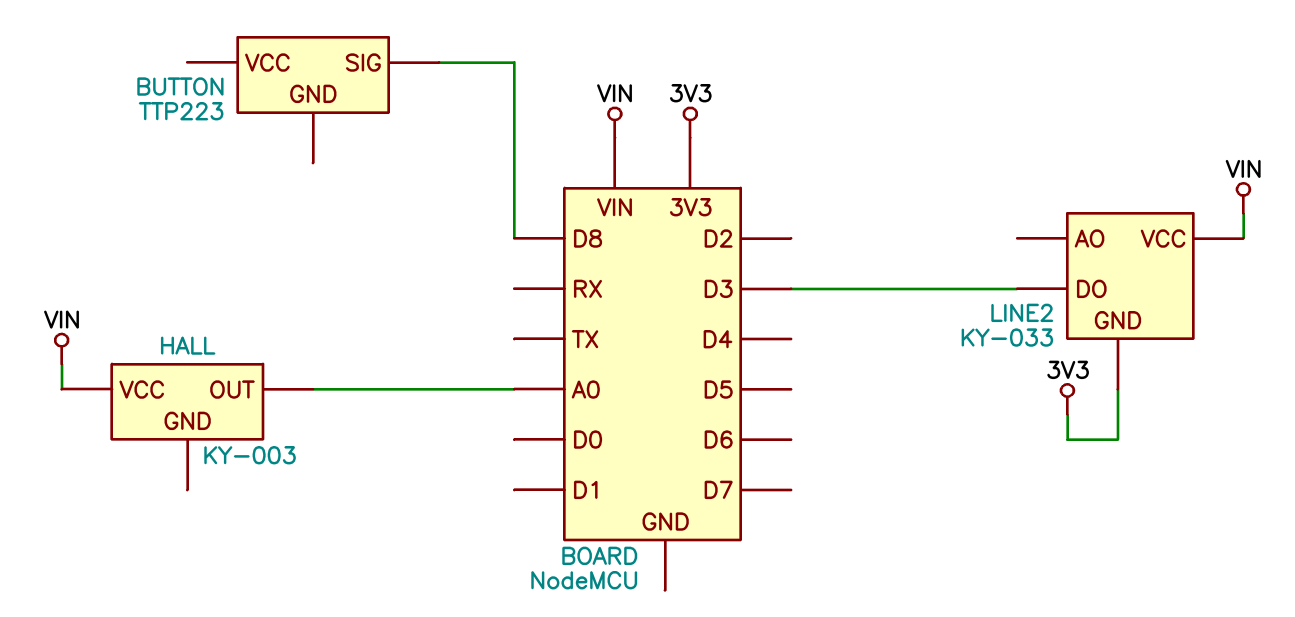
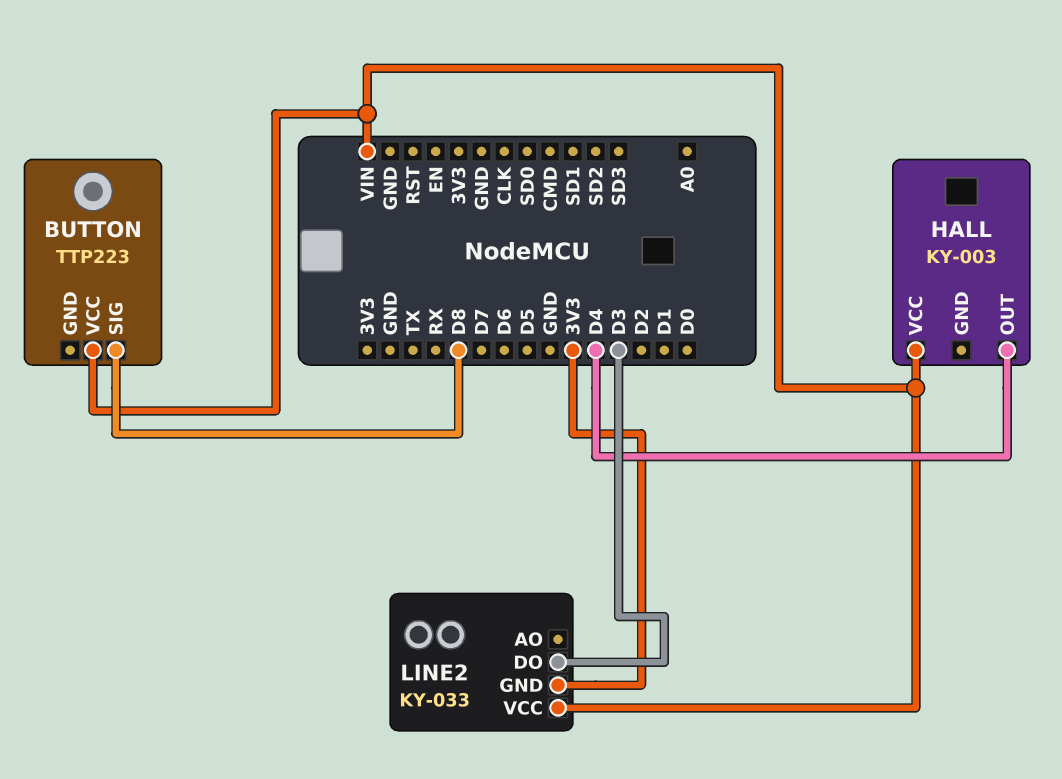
BUTTON pin VCC: none -> VIN
HALL pin OUT: A0 -> D4

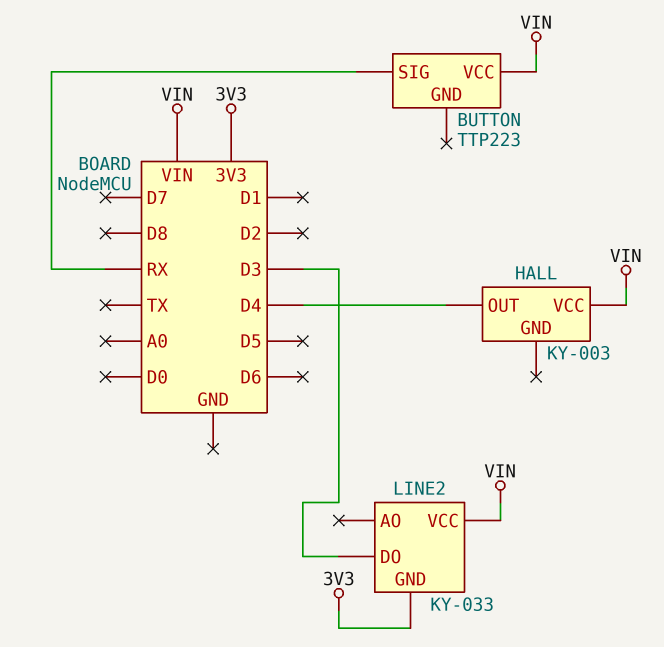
BUTTON pin SIG: D8 -> RX

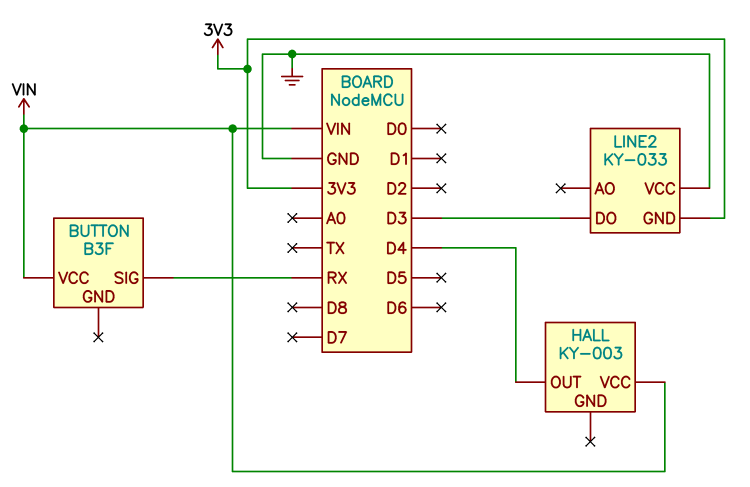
BUTTON: TTP223 -> B3F
LINE2 pin VCC: VIN -> GND

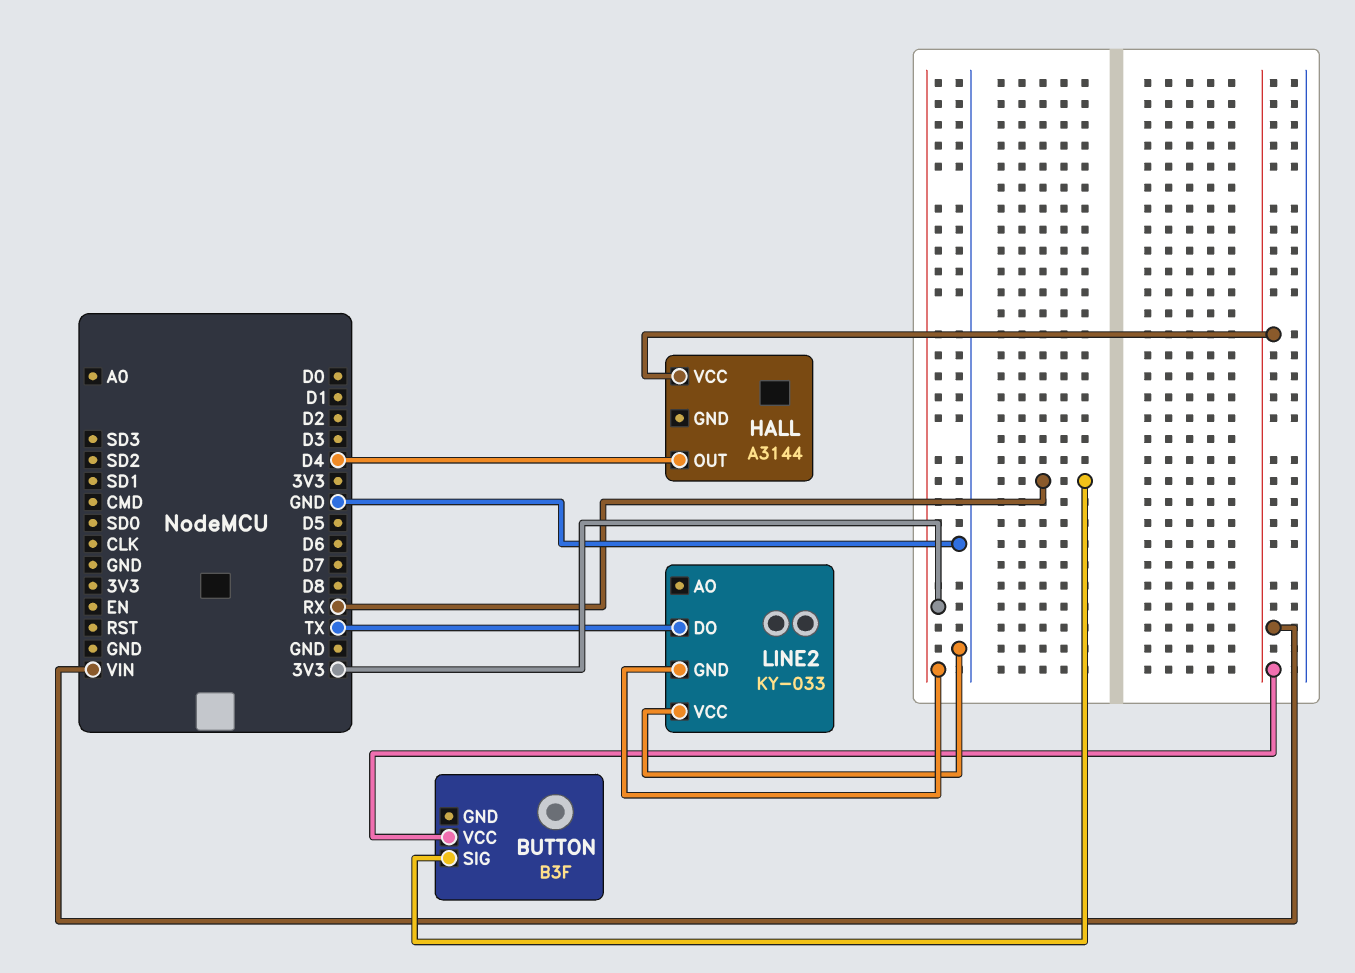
HALL: KY-003 -> A3144
LINE2 pin DO: D3 -> TX

